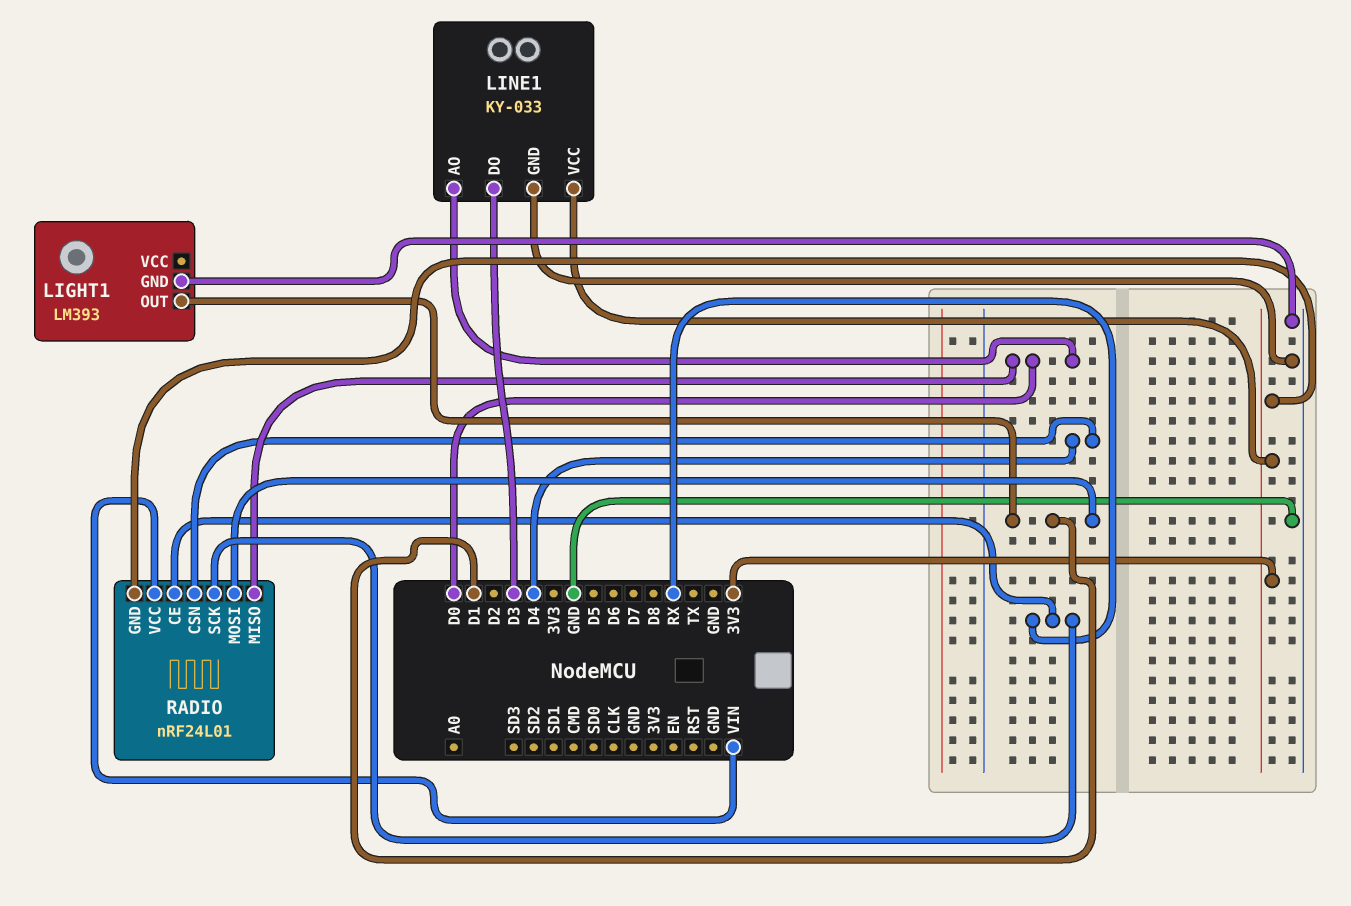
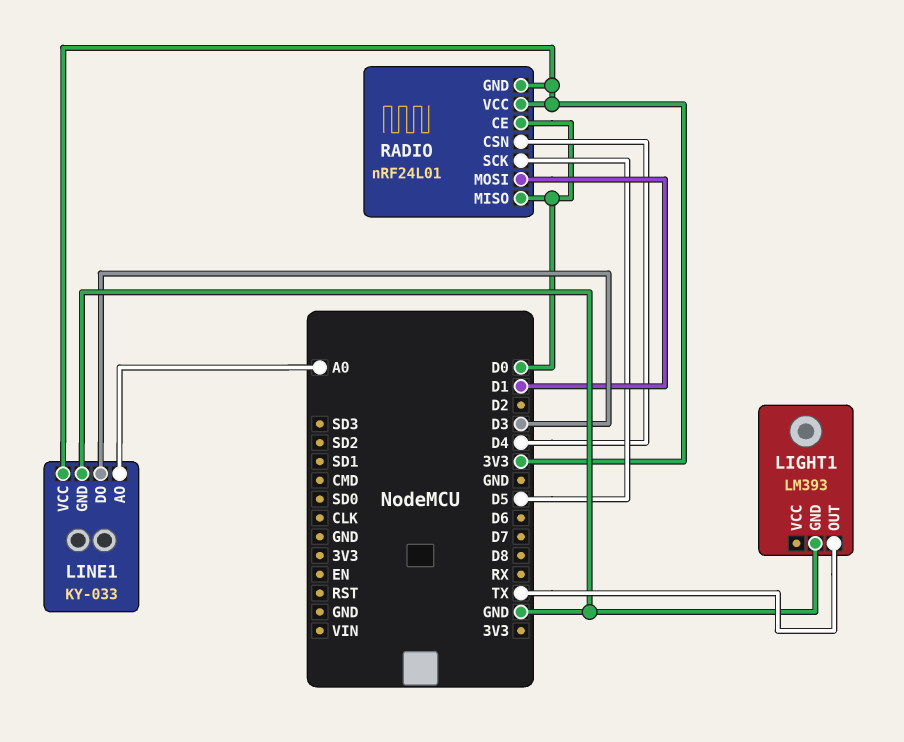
LIGHT1 pin OUT: D1 -> TX
LINE1 pin AO: D0 -> A0
RADIO pin CE: RX -> D0
RADIO pin SCK: RX -> D5
RADIO pin VCC: VIN -> 3V3

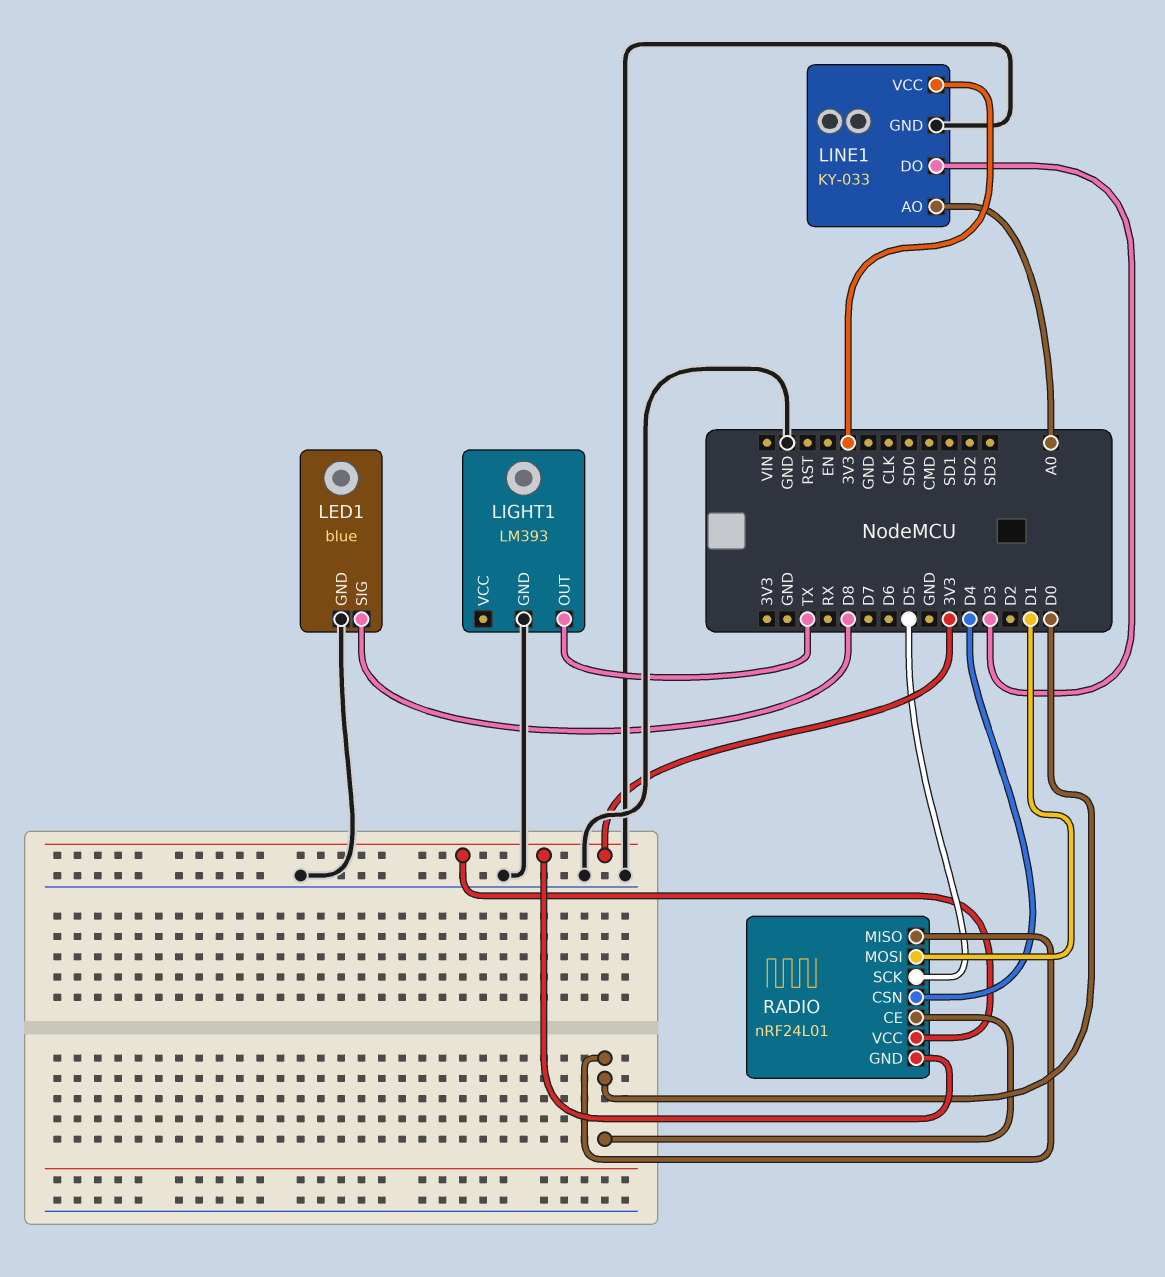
LED1: none -> blue
LED1 pin GND: none -> GND
LED1 pin SIG: none -> D8

